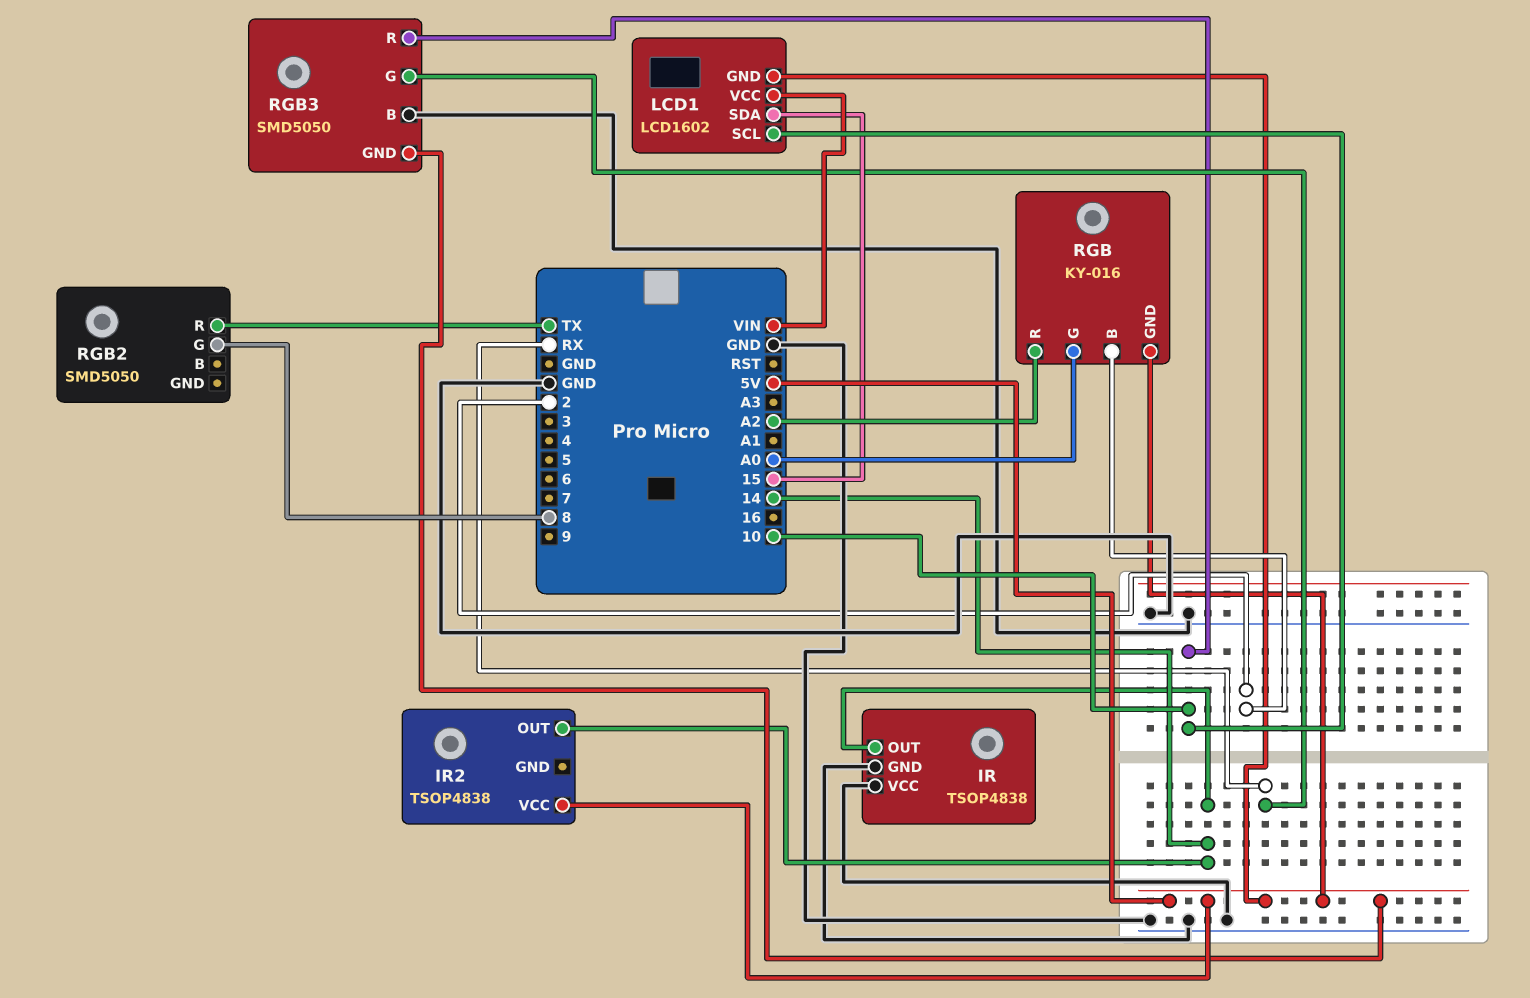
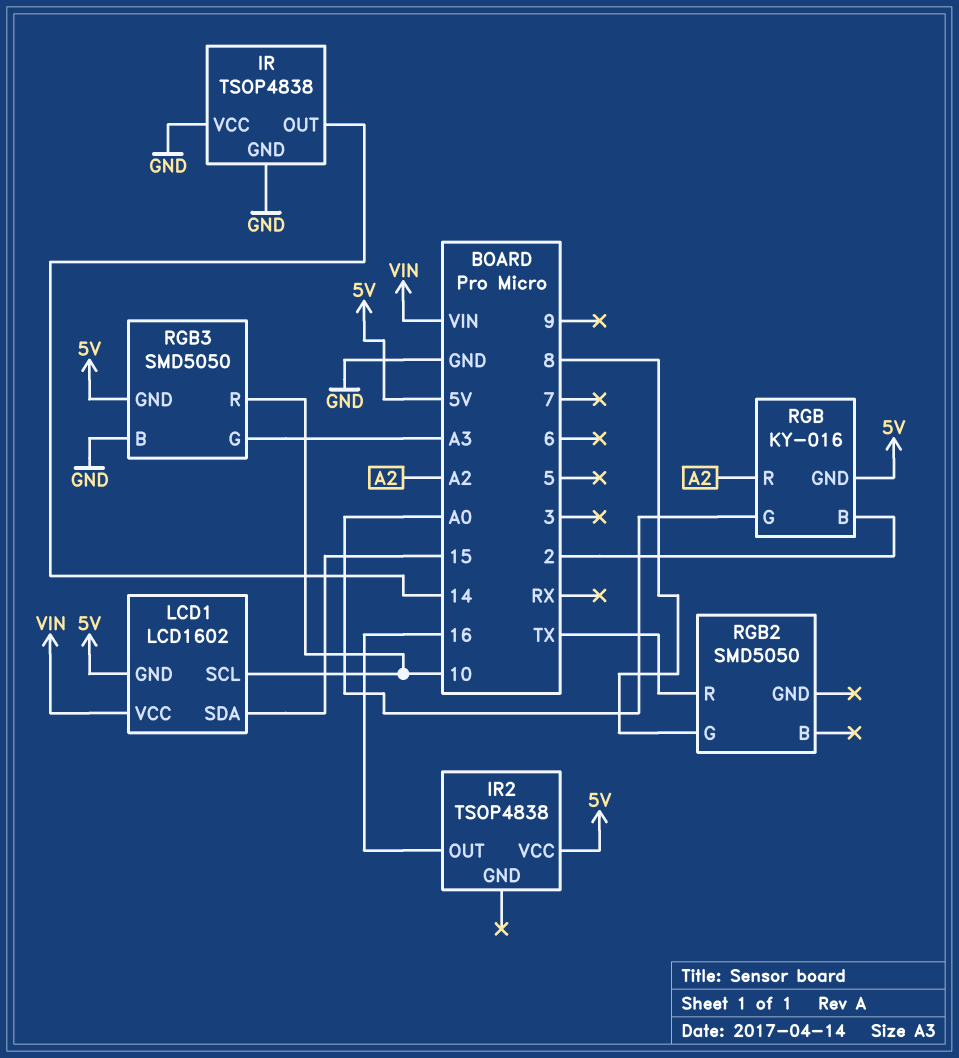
IR2 pin OUT: 14 -> 16
RGB3 pin G: RX -> A3

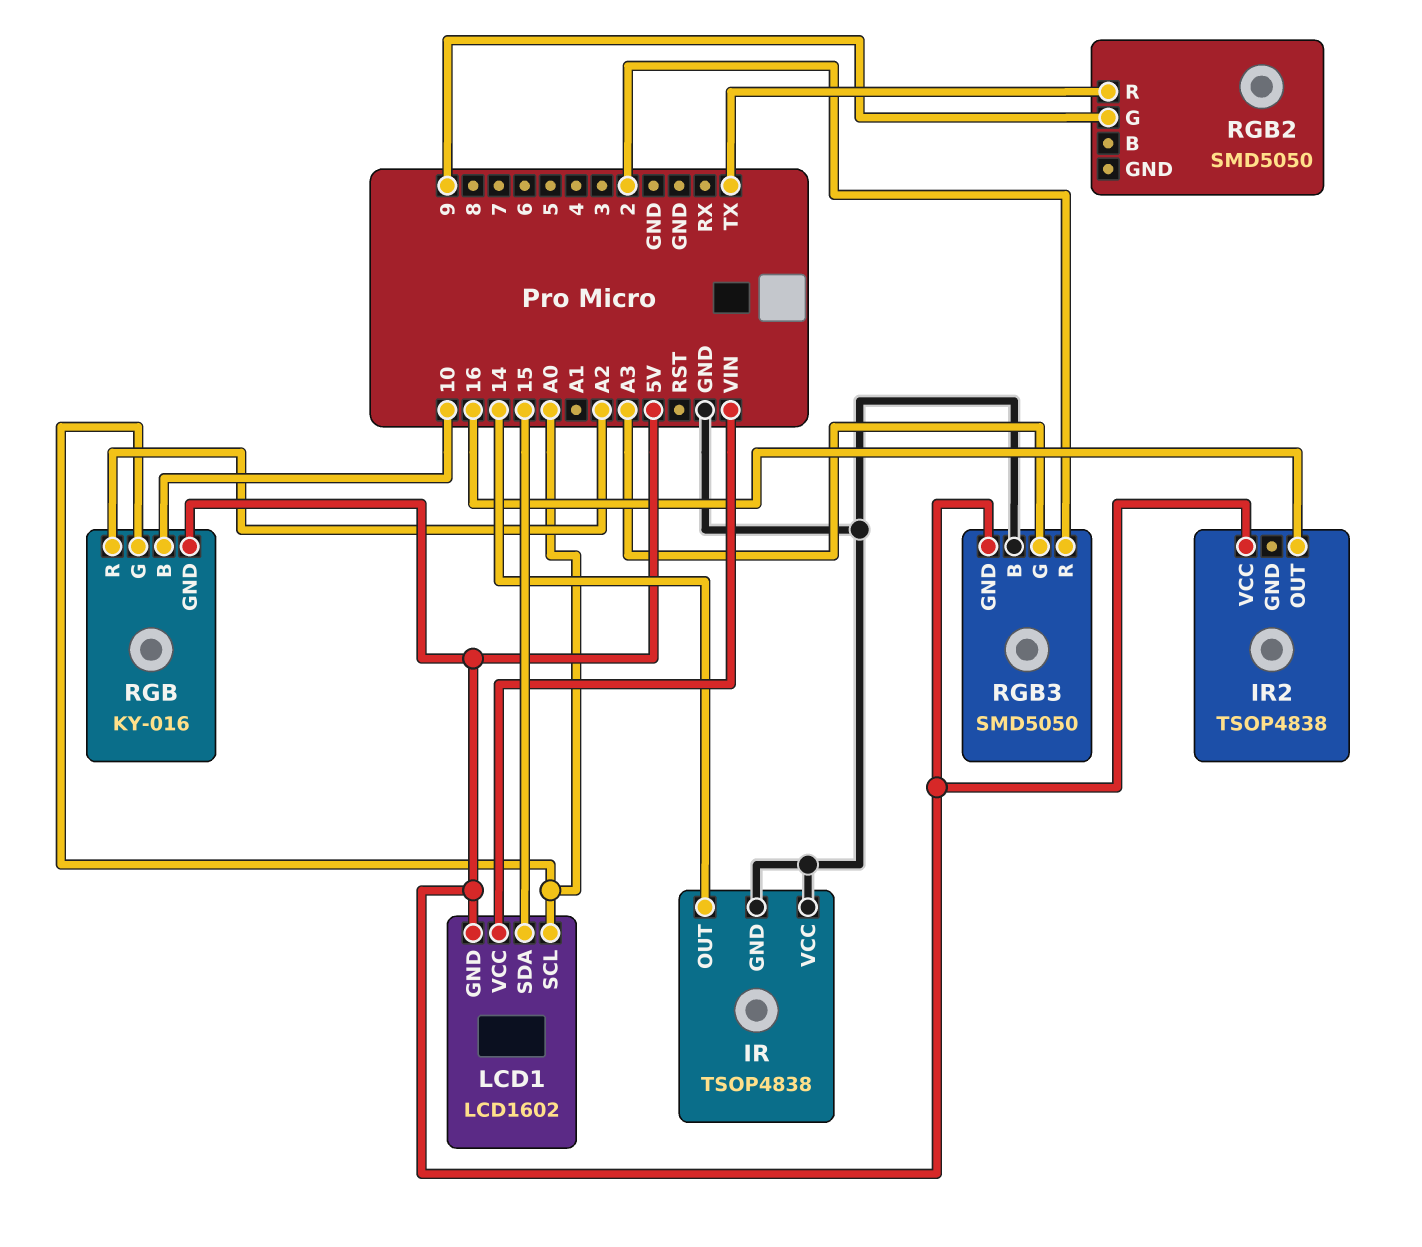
LCD1 pin SCL: 10 -> A0
RGB pin B: 2 -> 10
RGB2 pin G: 8 -> 9
RGB3 pin R: 10 -> 2

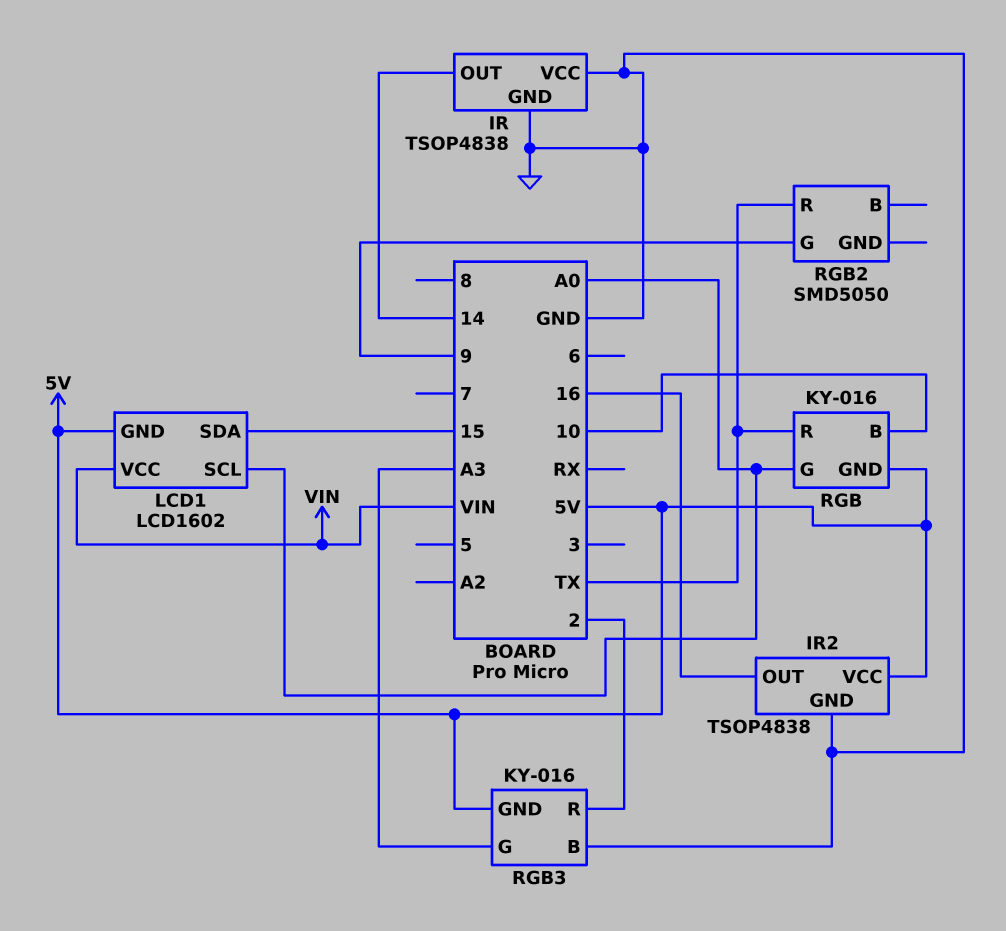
IR2 pin GND: none -> GND
RGB pin R: A2 -> TX
RGB3: SMD5050 -> KY-016

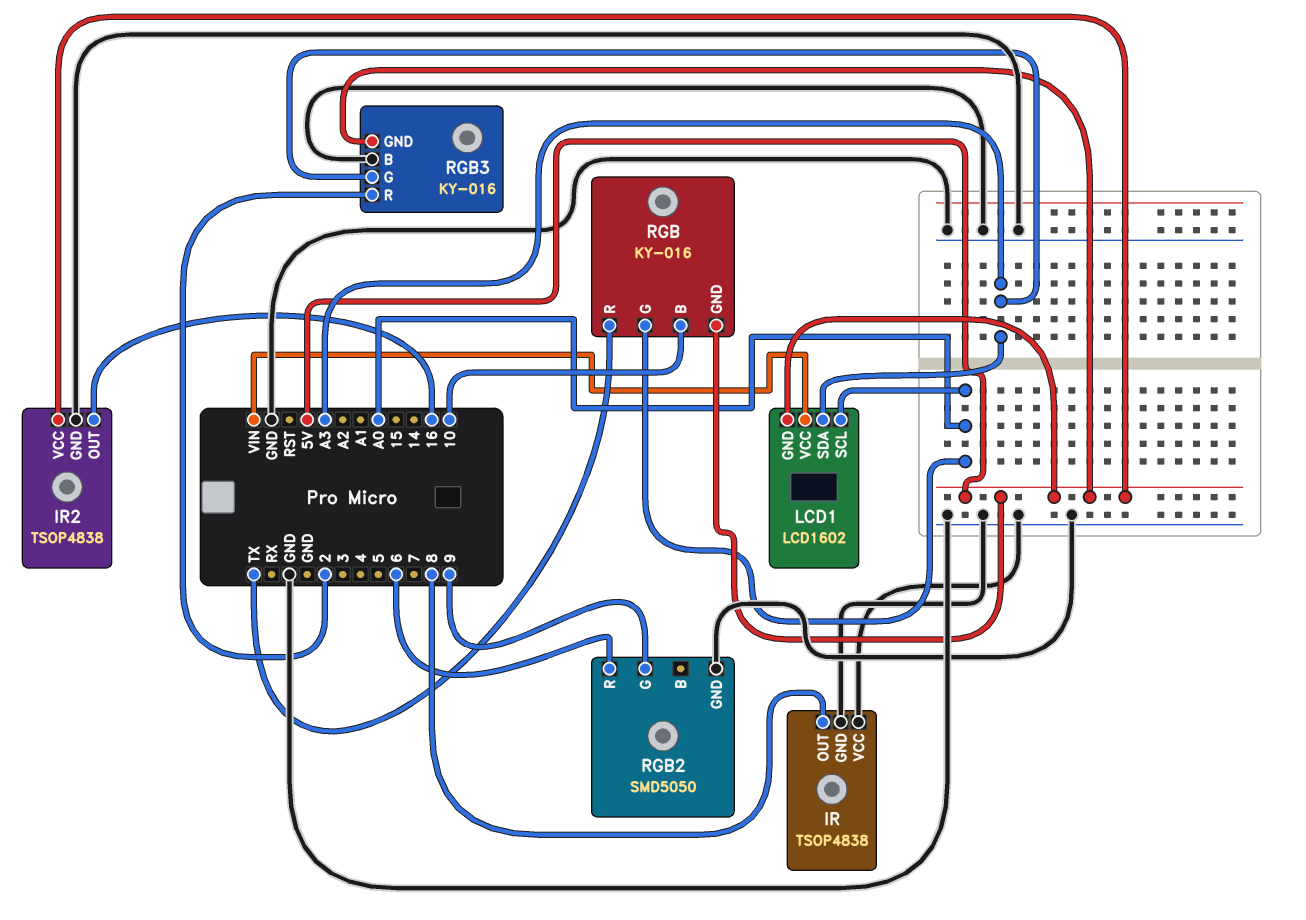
IR pin OUT: 14 -> 8
LCD1 pin SDA: 15 -> A3
RGB2 pin GND: none -> GND
RGB2 pin R: TX -> 6

